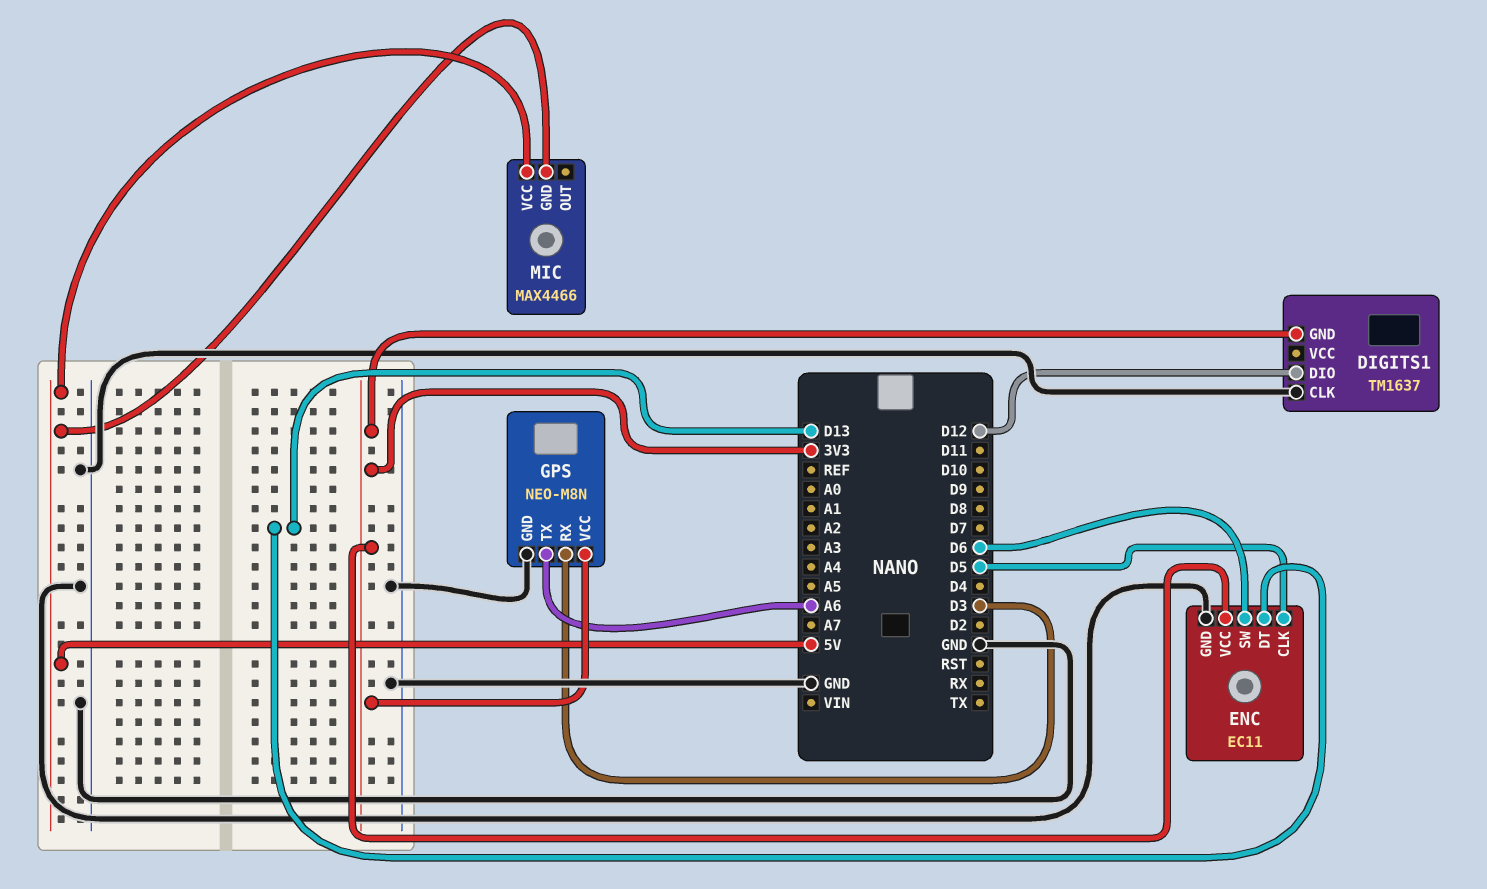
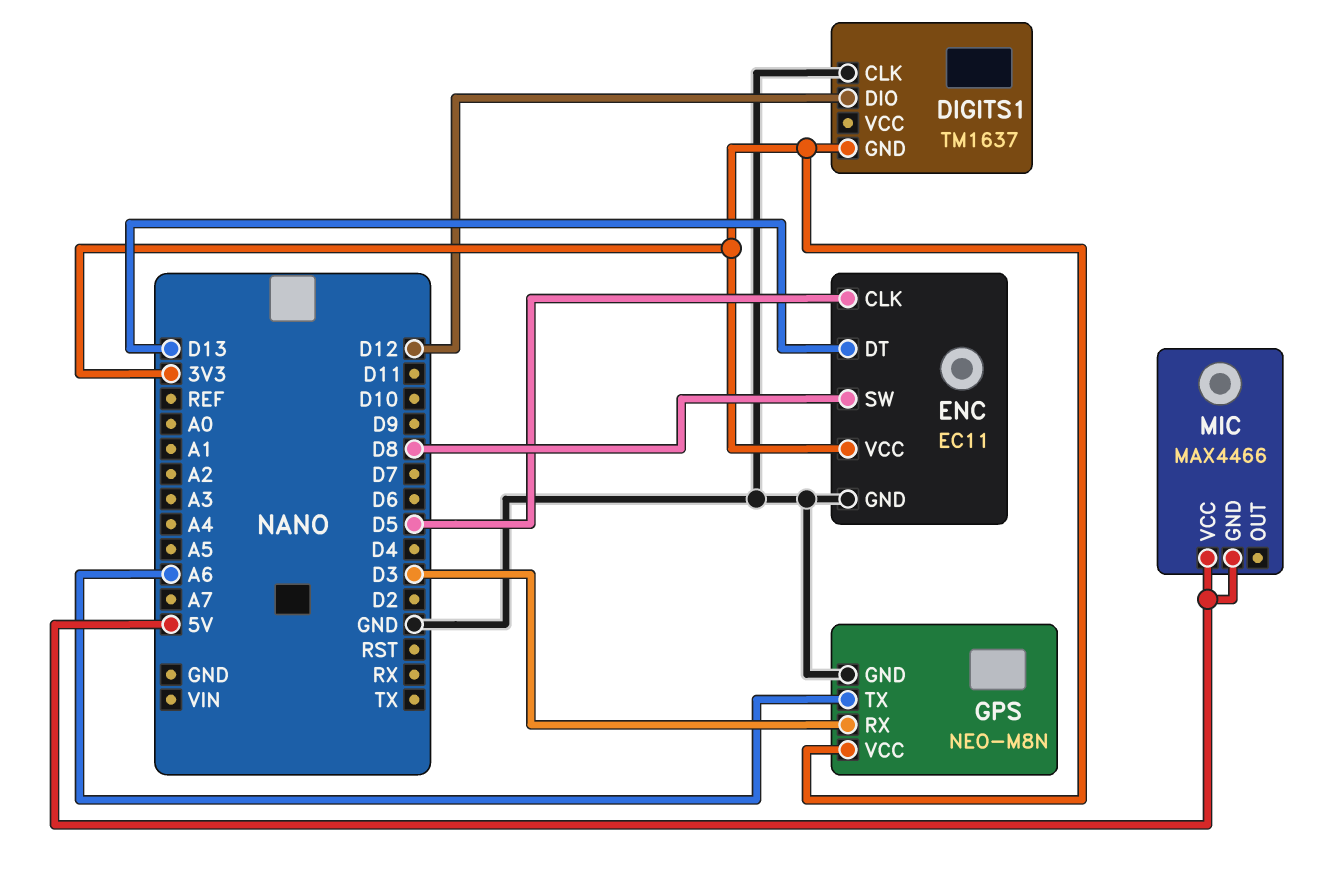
ENC pin SW: D6 -> D8

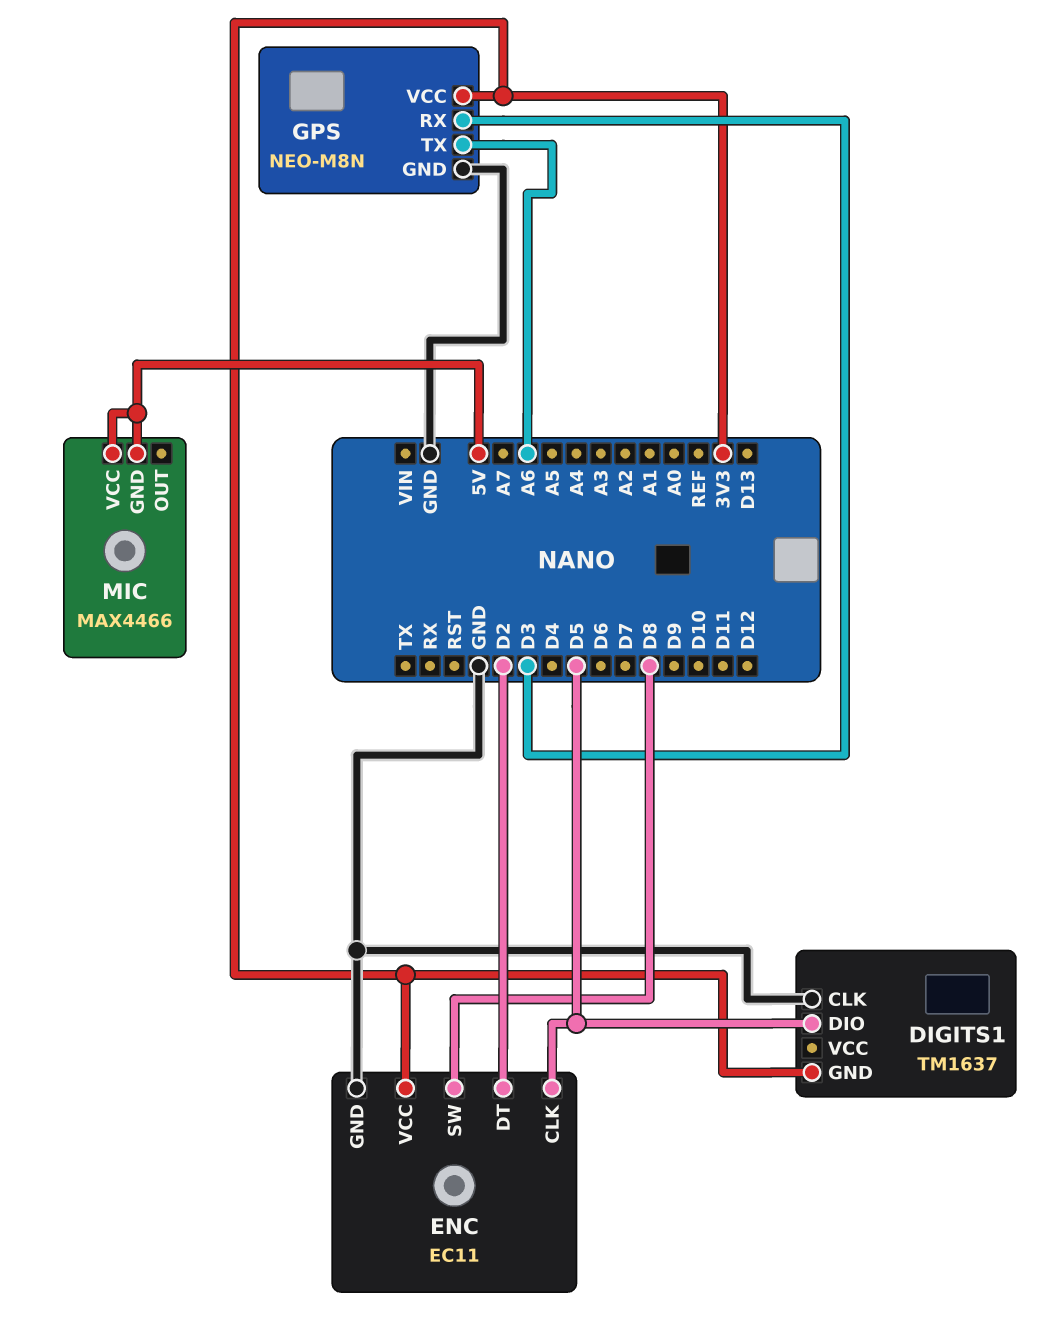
DIGITS1 pin DIO: D12 -> D5
ENC pin DT: D13 -> D2

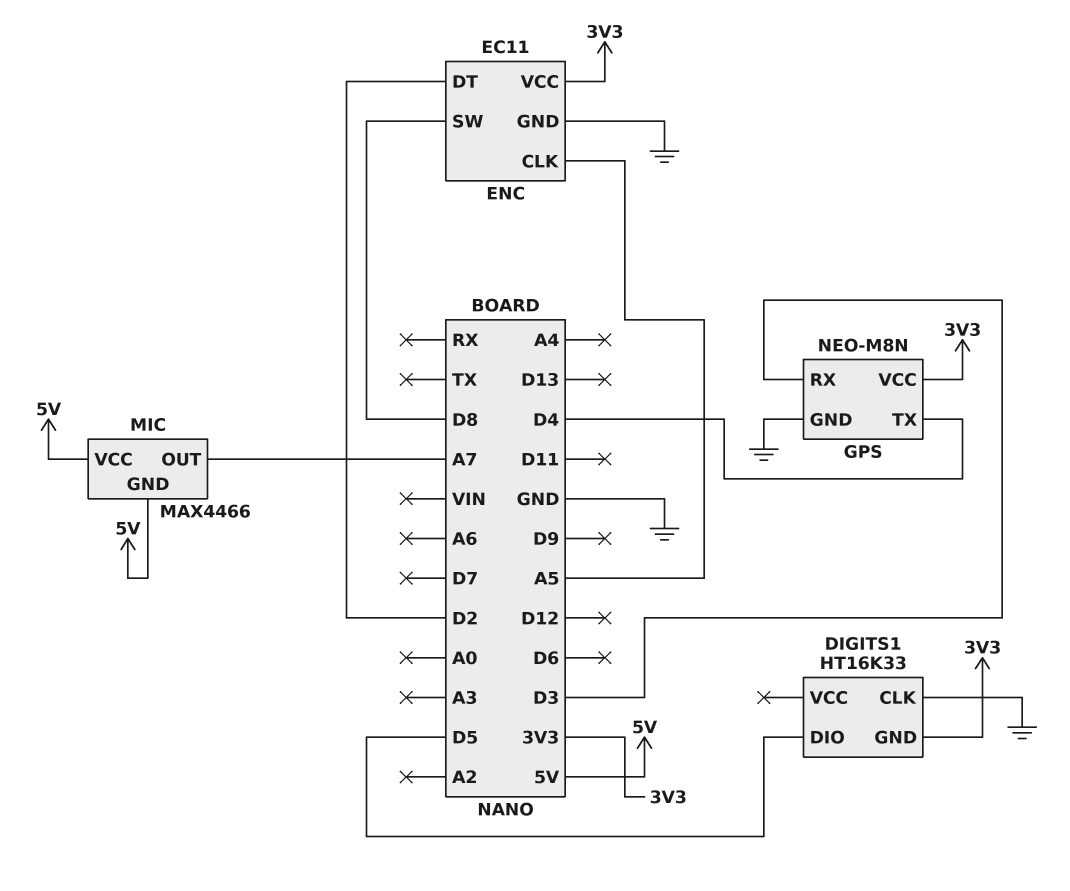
DIGITS1: TM1637 -> HT16K33
ENC pin CLK: D5 -> A5
GPS pin TX: A6 -> D4
MIC pin OUT: none -> A7

